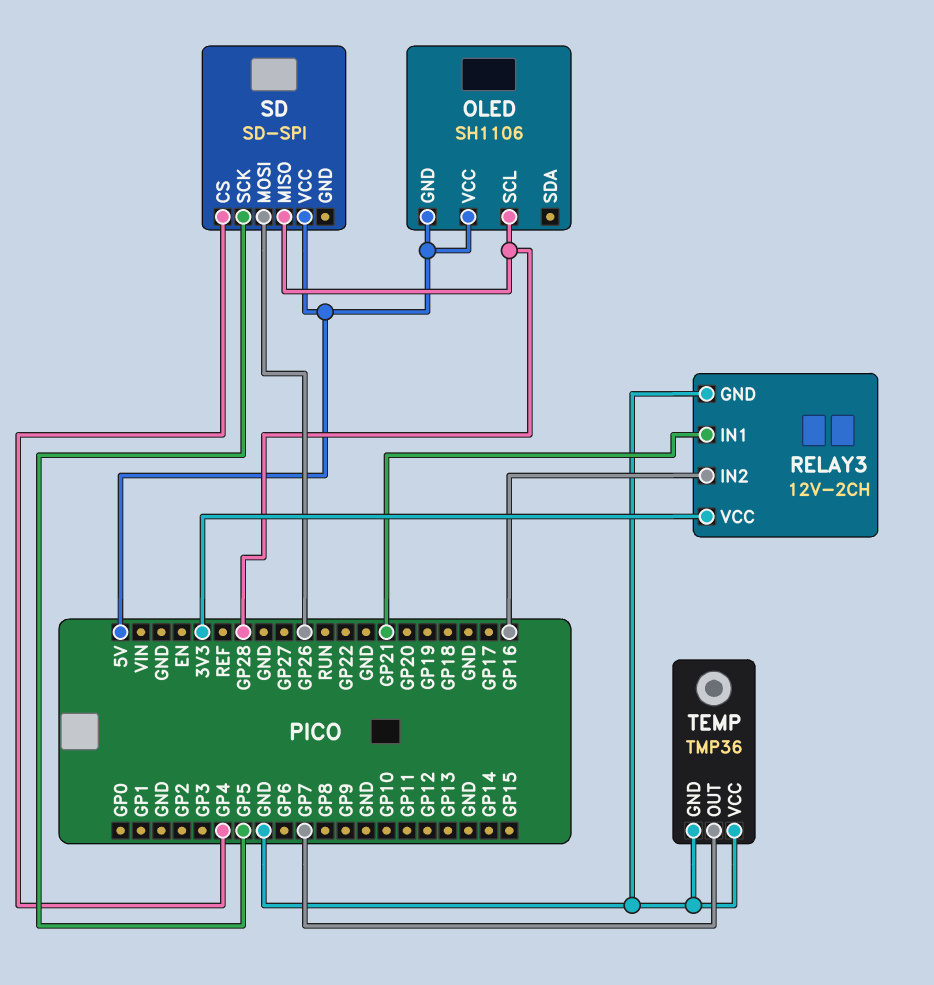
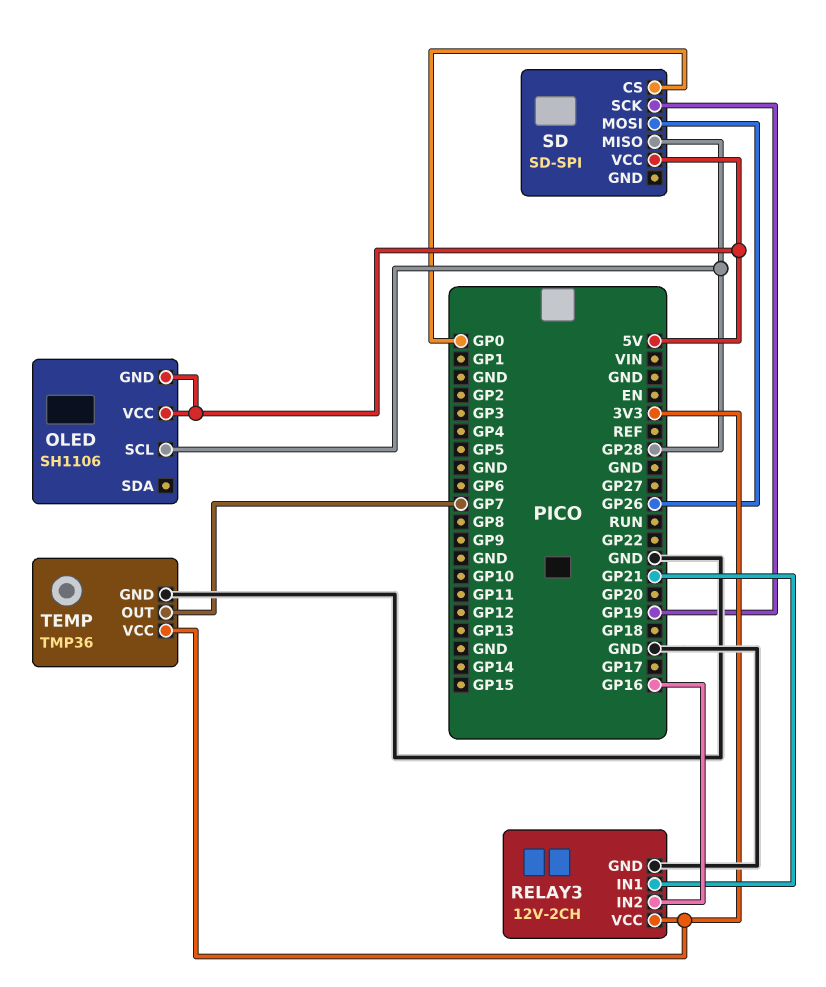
SD pin CS: GP4 -> GP0
SD pin SCK: GP5 -> GP19
TEMP pin VCC: GND -> 3V3

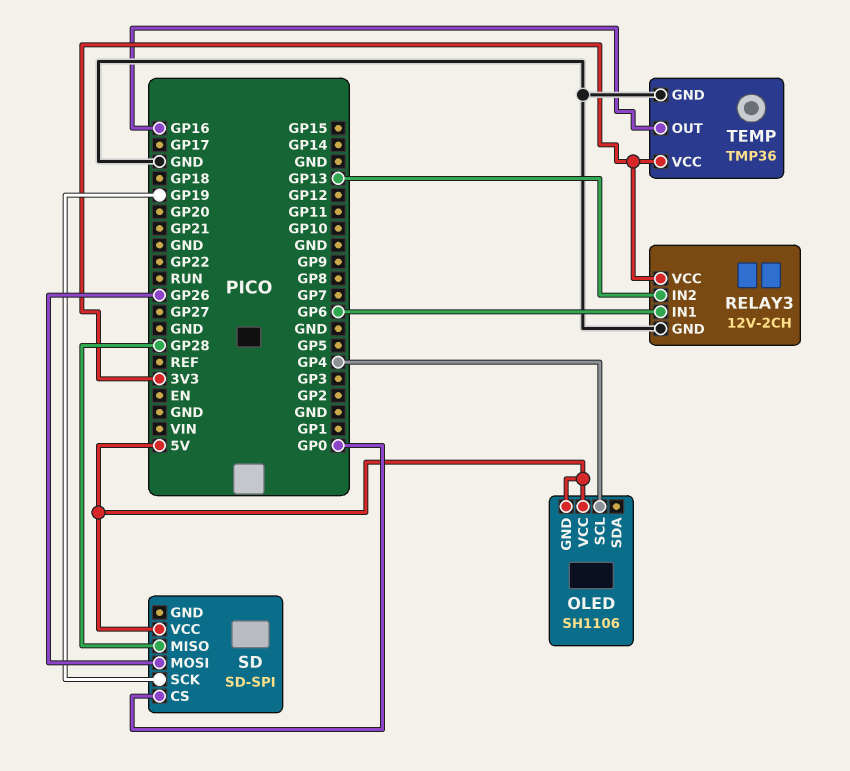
OLED pin SCL: GP28 -> GP4
RELAY3 pin IN1: GP21 -> GP6
RELAY3 pin IN2: GP16 -> GP13
TEMP pin OUT: GP7 -> GP16

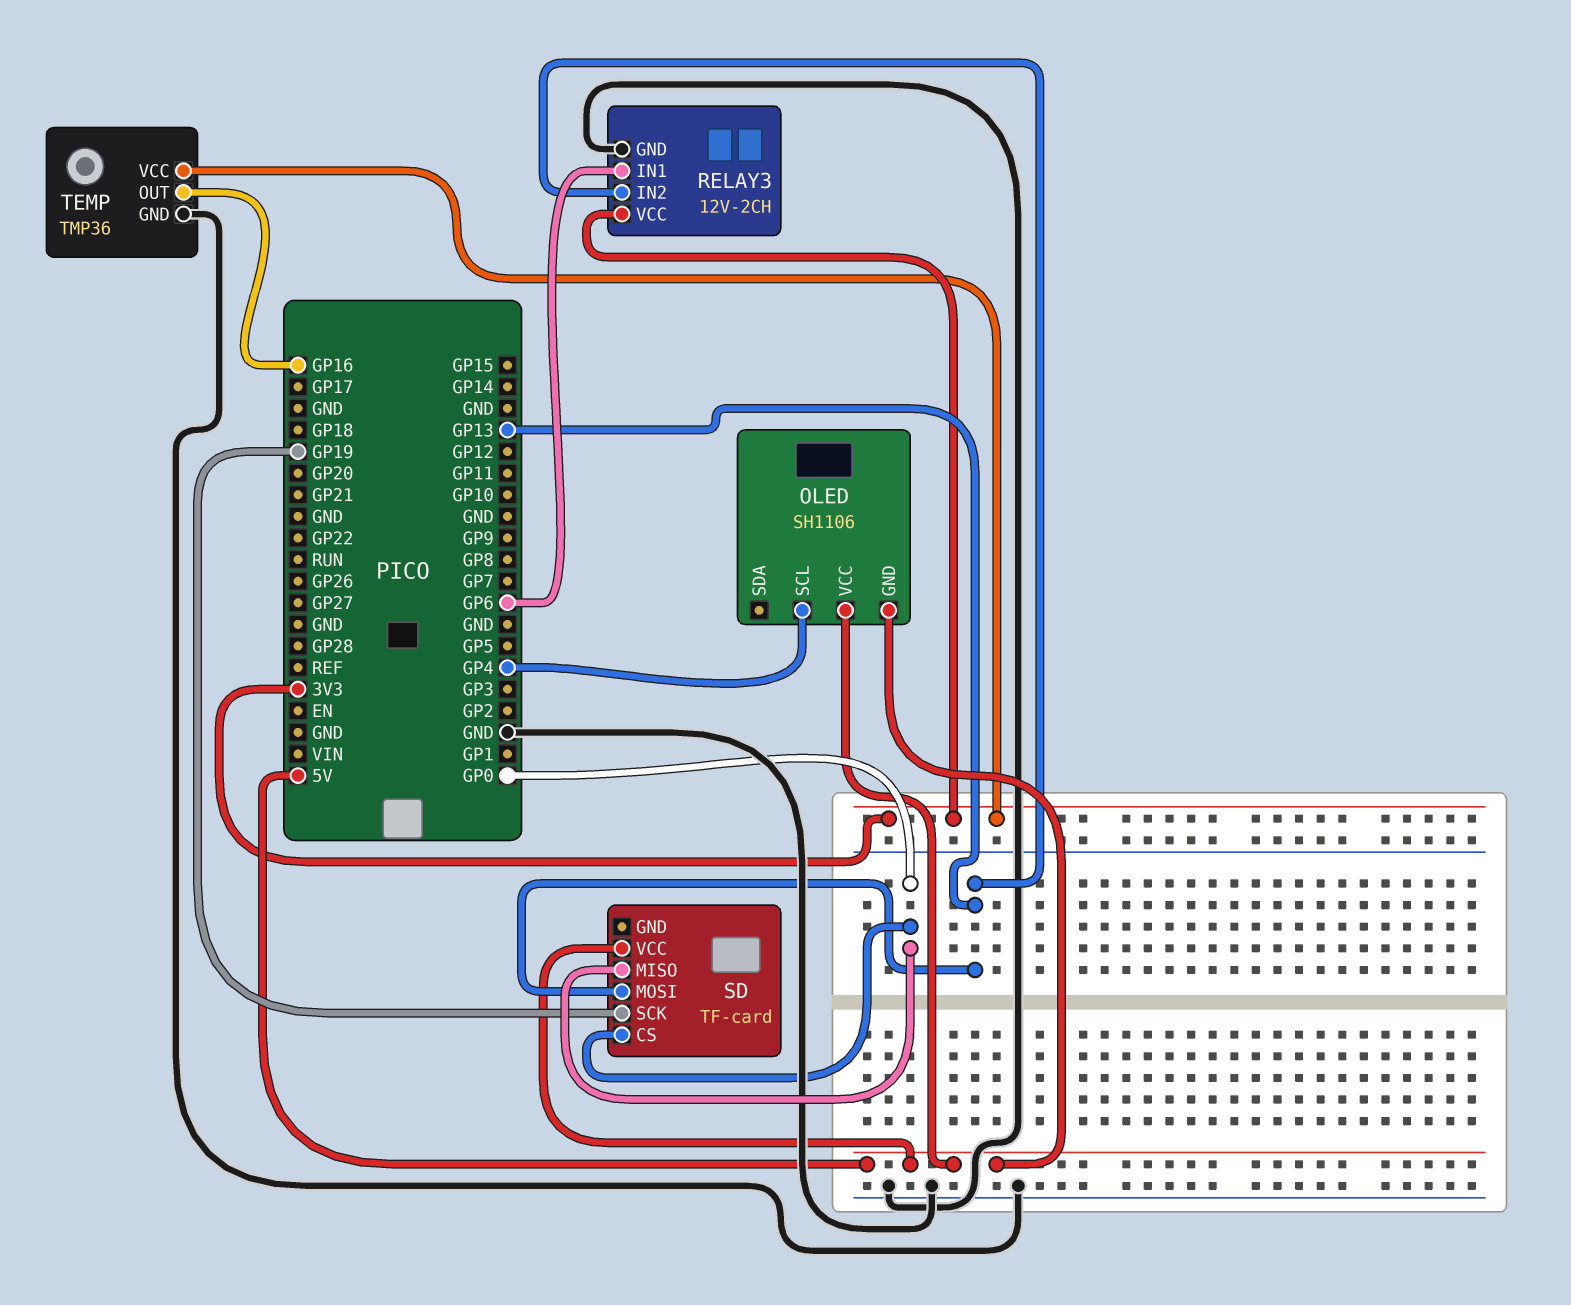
SD: SD-SPI -> TF-card
SD pin MISO: GP28 -> GP0
SD pin MOSI: GP26 -> GP13

